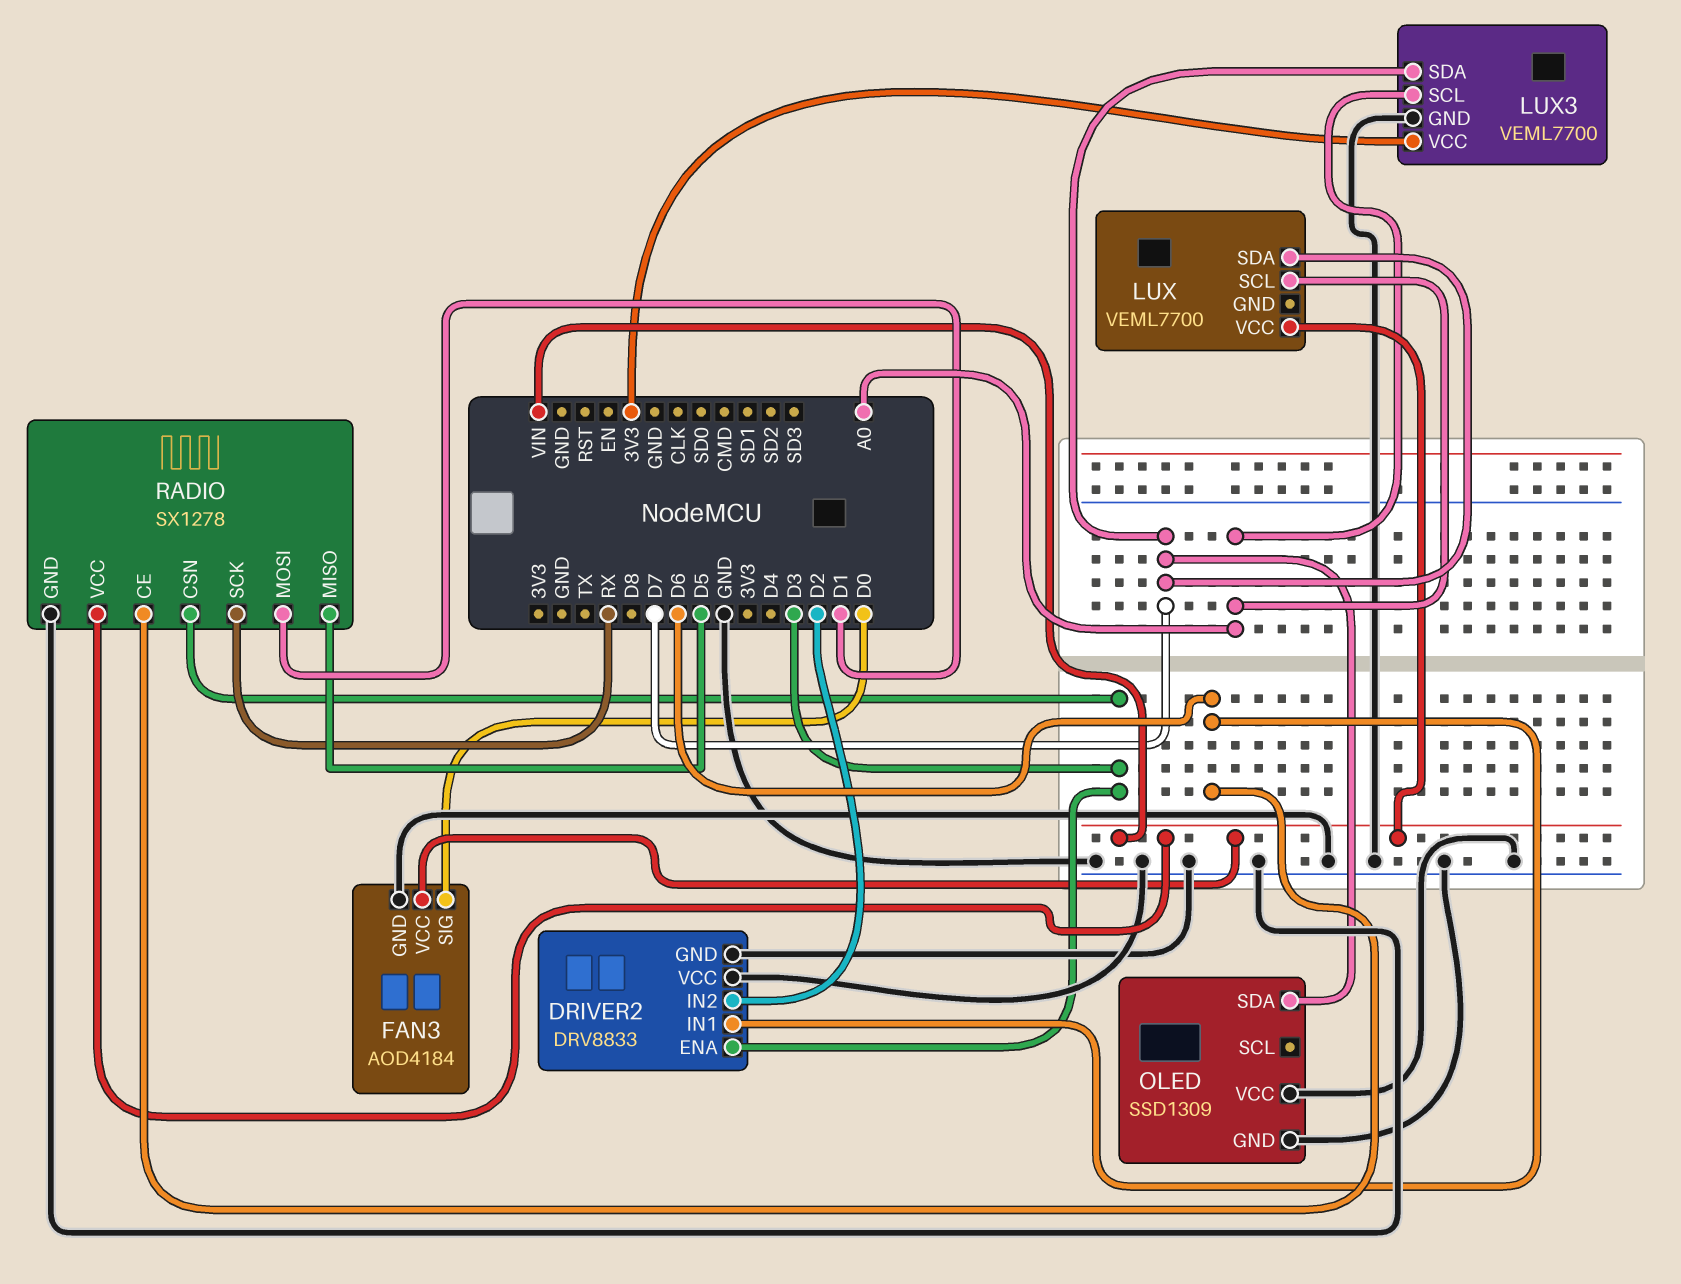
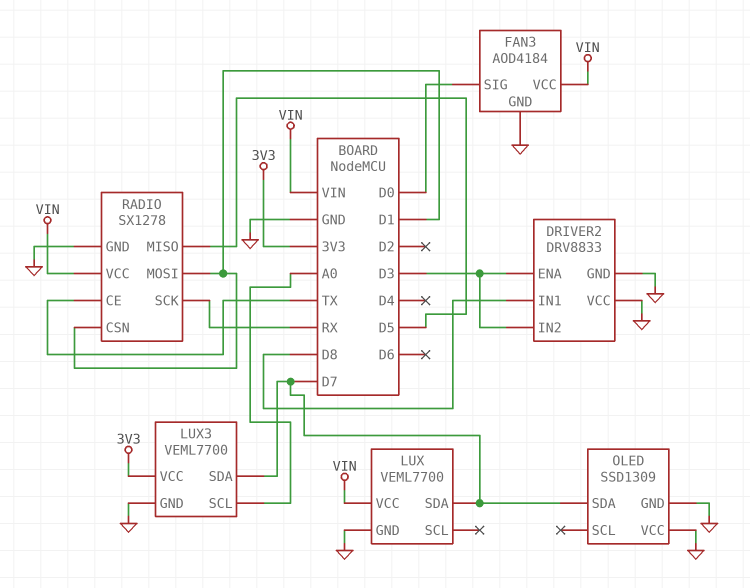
DRIVER2 pin IN1: D6 -> D8
DRIVER2 pin IN2: D2 -> D3
LUX pin GND: none -> GND
LUX pin SCL: A0 -> none
RADIO pin CE: D6 -> TX
RADIO pin CSN: D3 -> D1

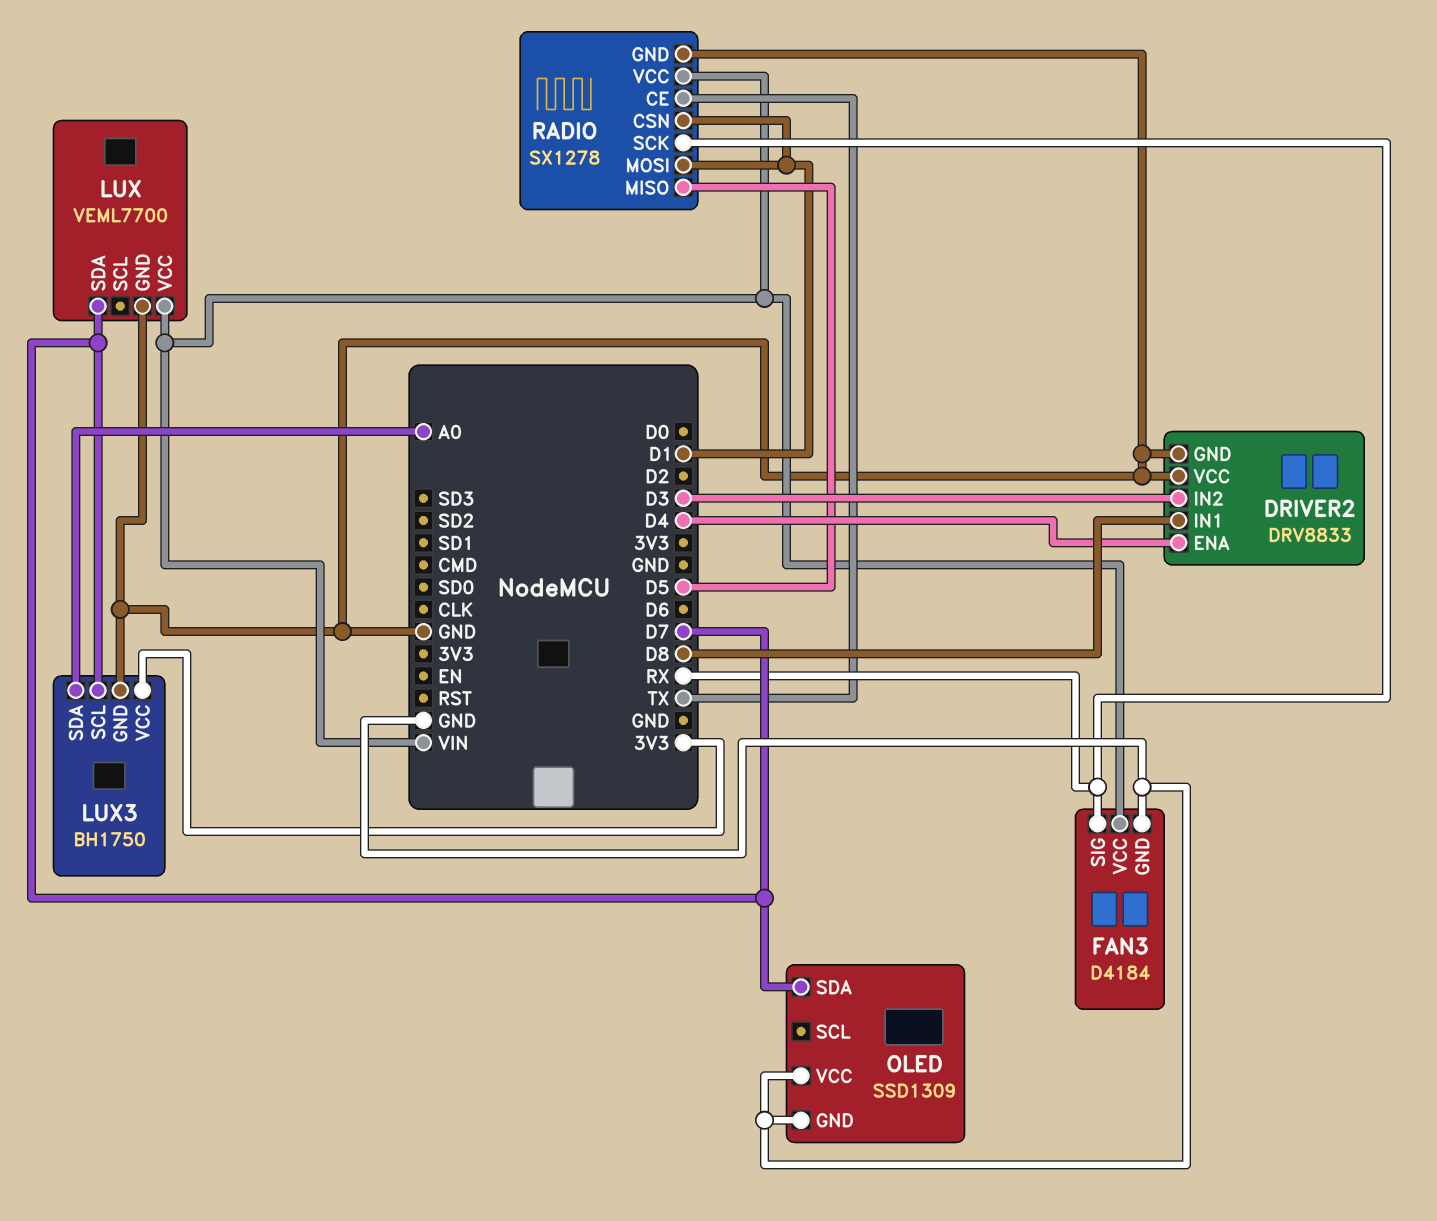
DRIVER2 pin ENA: D3 -> D4
FAN3: AOD4184 -> D4184
FAN3 pin SIG: D0 -> RX
LUX3: VEML7700 -> BH1750
LUX3 pin SCL: A0 -> D7
LUX3 pin SDA: D7 -> A0

